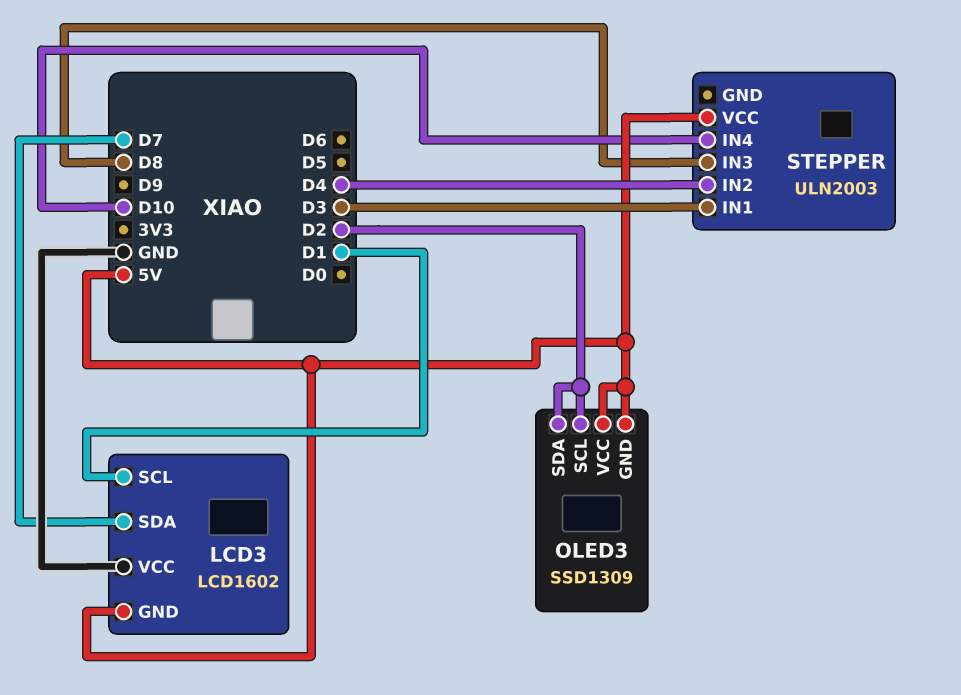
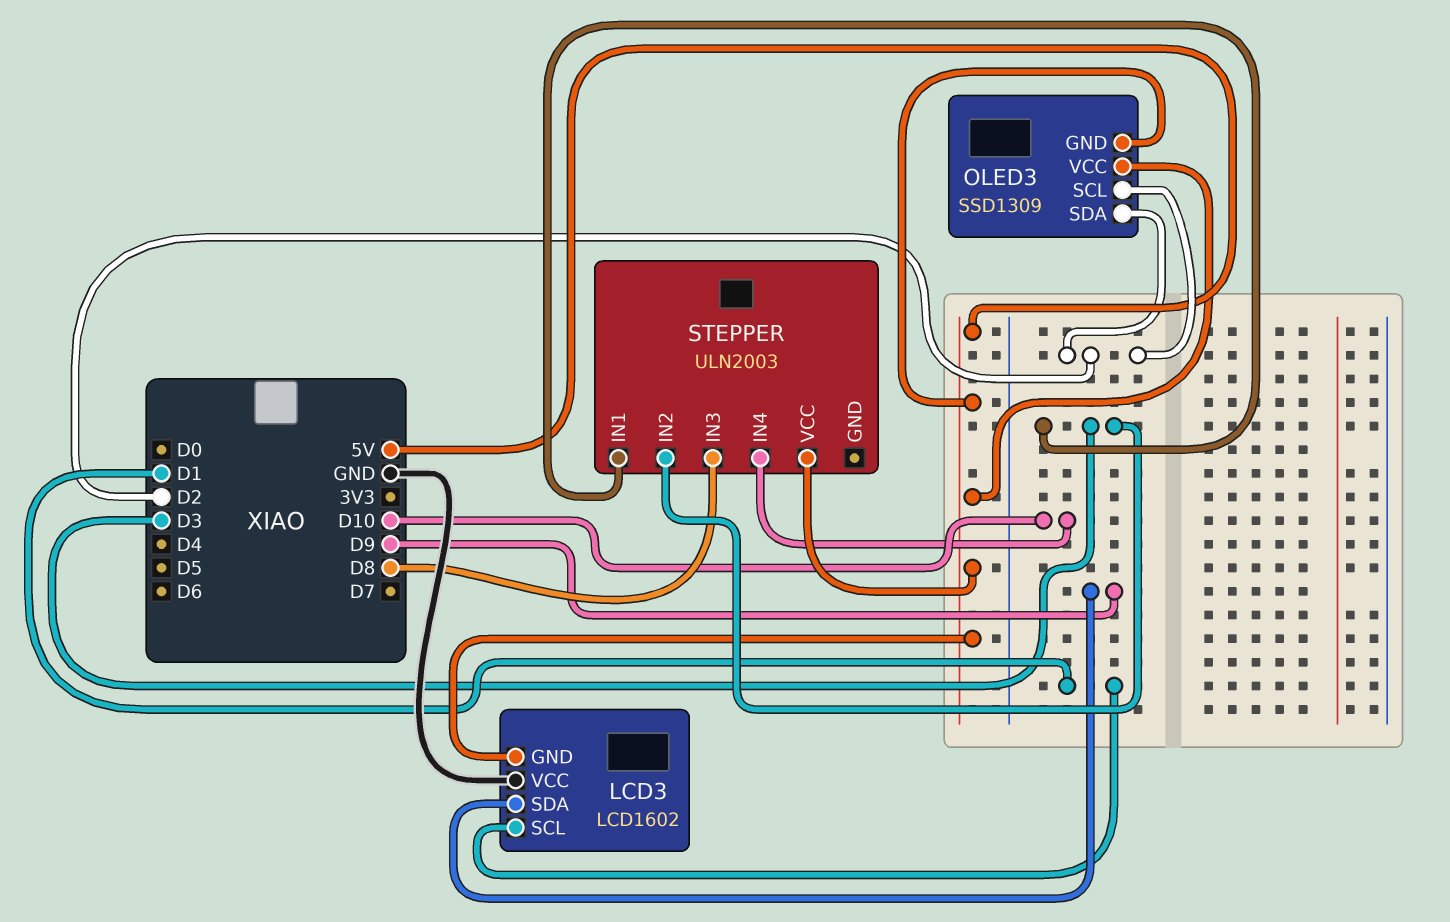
LCD3 pin SDA: D7 -> D9
STEPPER pin IN2: D4 -> D3

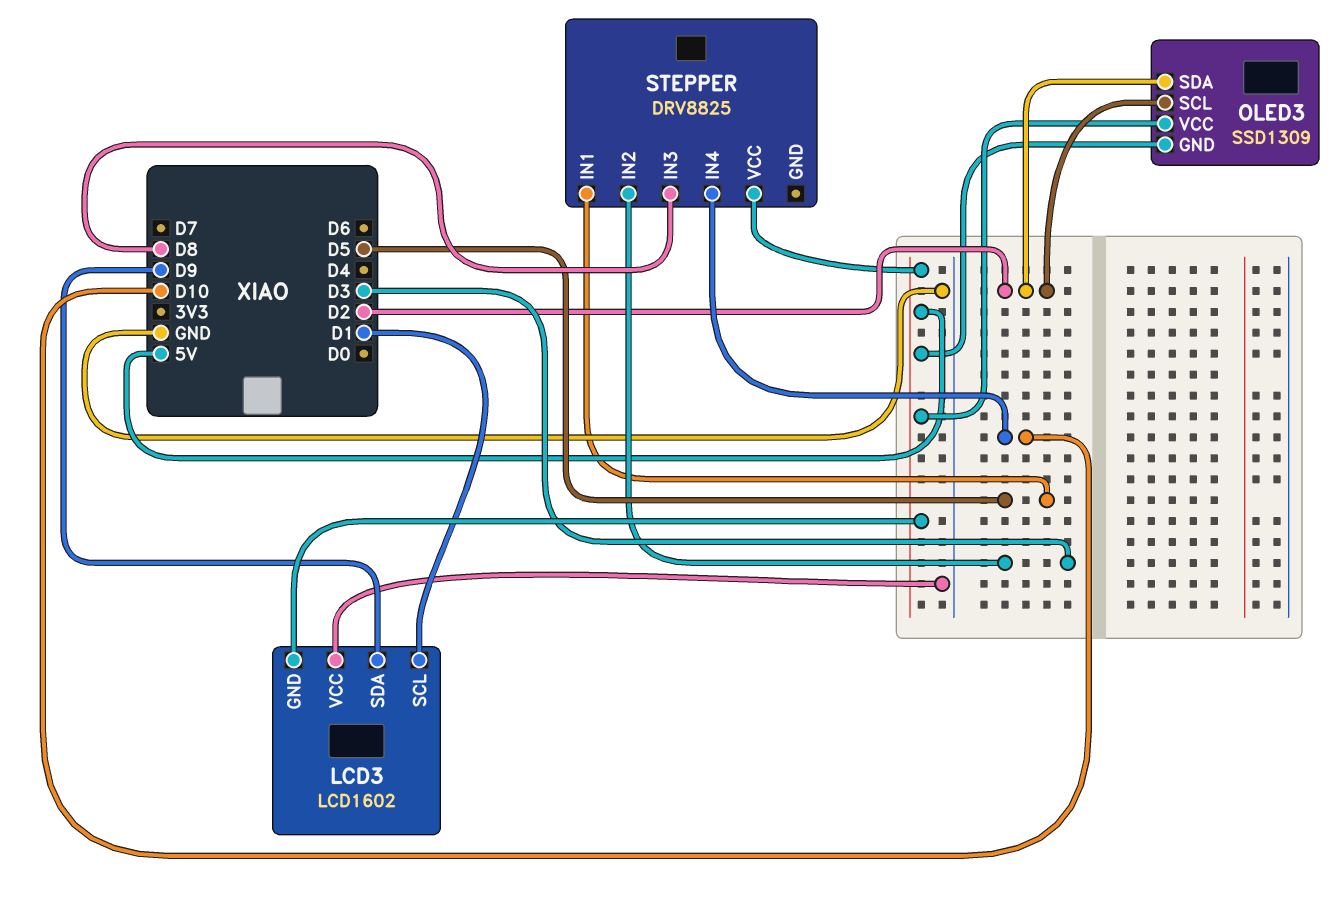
STEPPER: ULN2003 -> DRV8825
STEPPER pin IN1: D3 -> D5

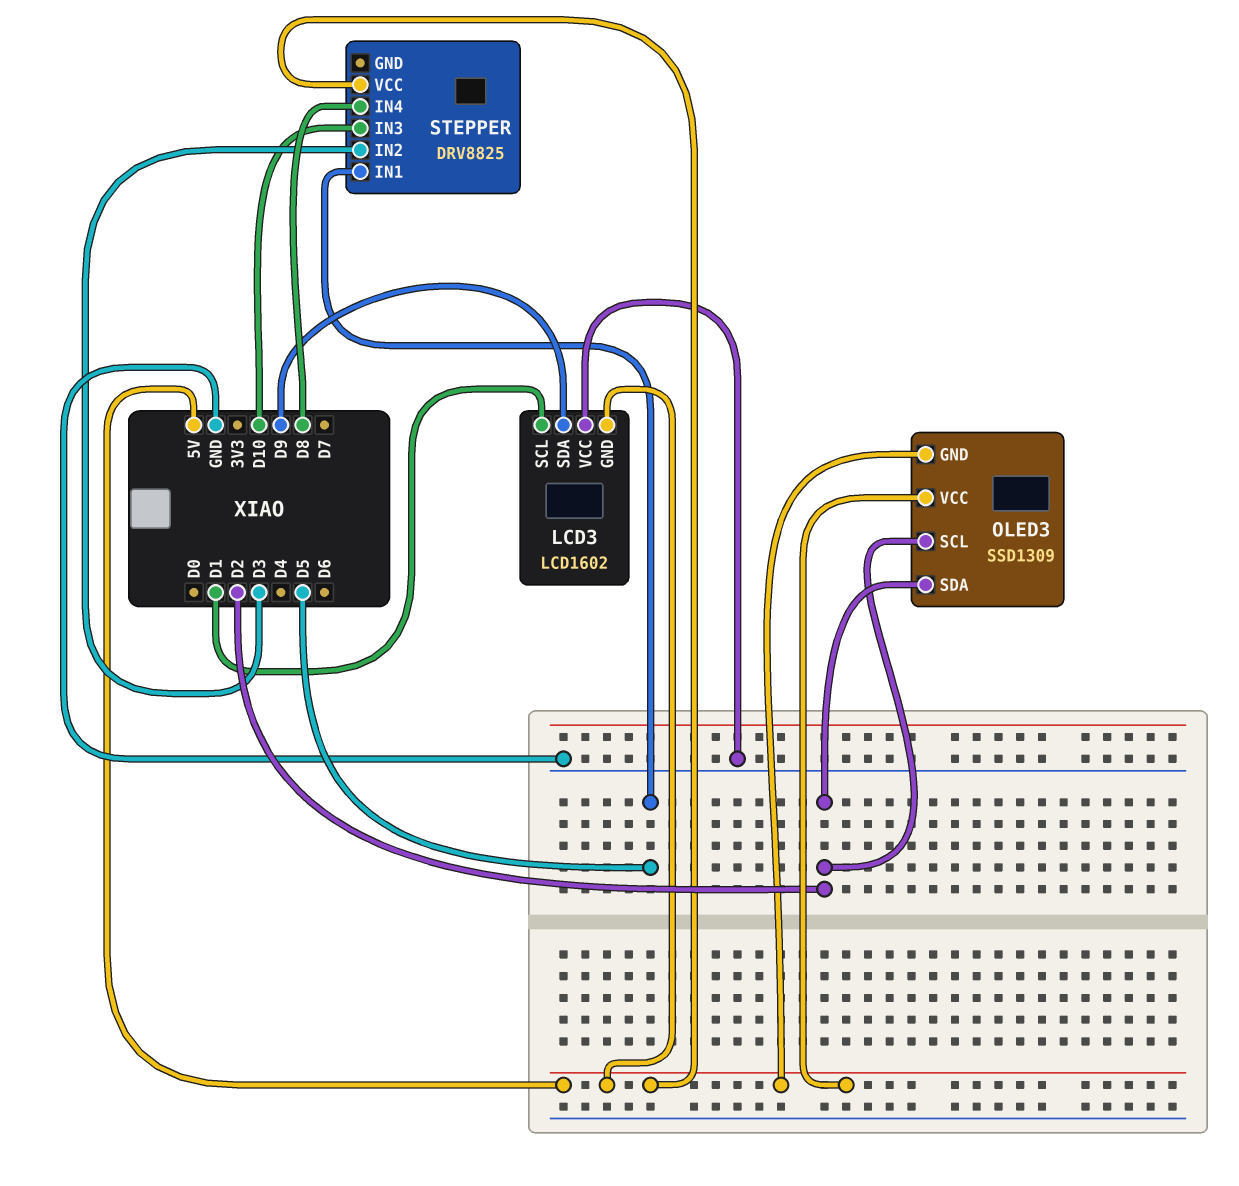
STEPPER pin IN3: D8 -> D10
STEPPER pin IN4: D10 -> D8

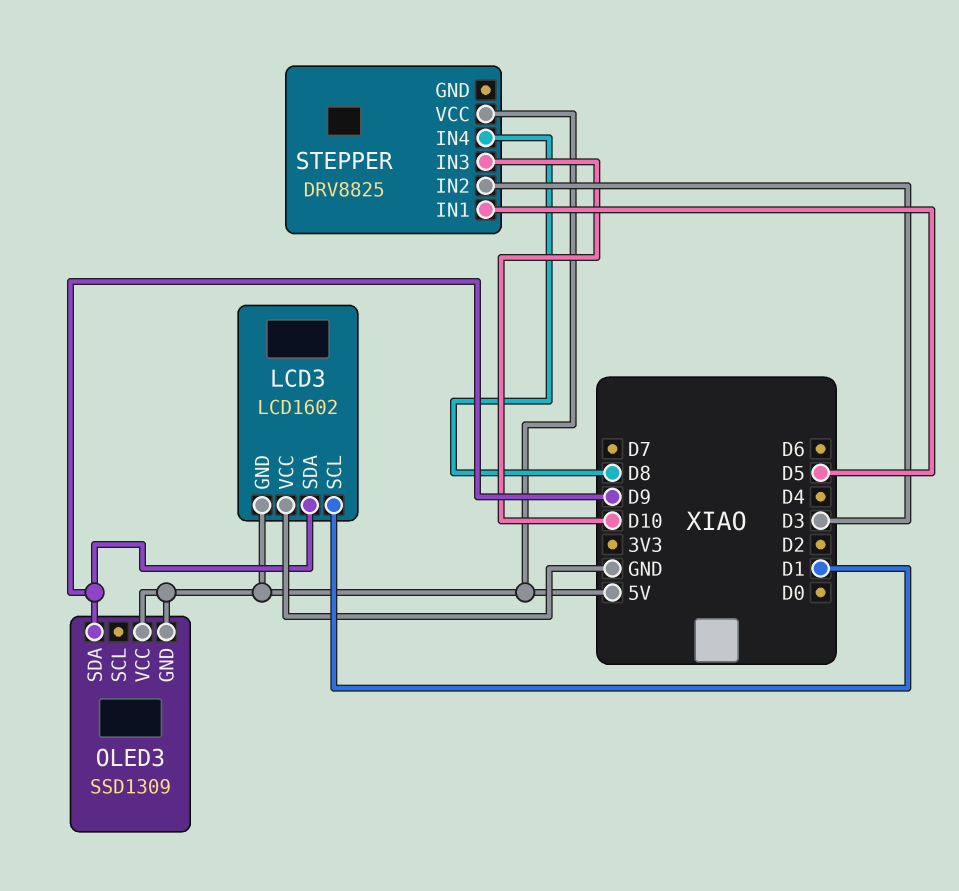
OLED3 pin SCL: D2 -> none
OLED3 pin SDA: D2 -> D9

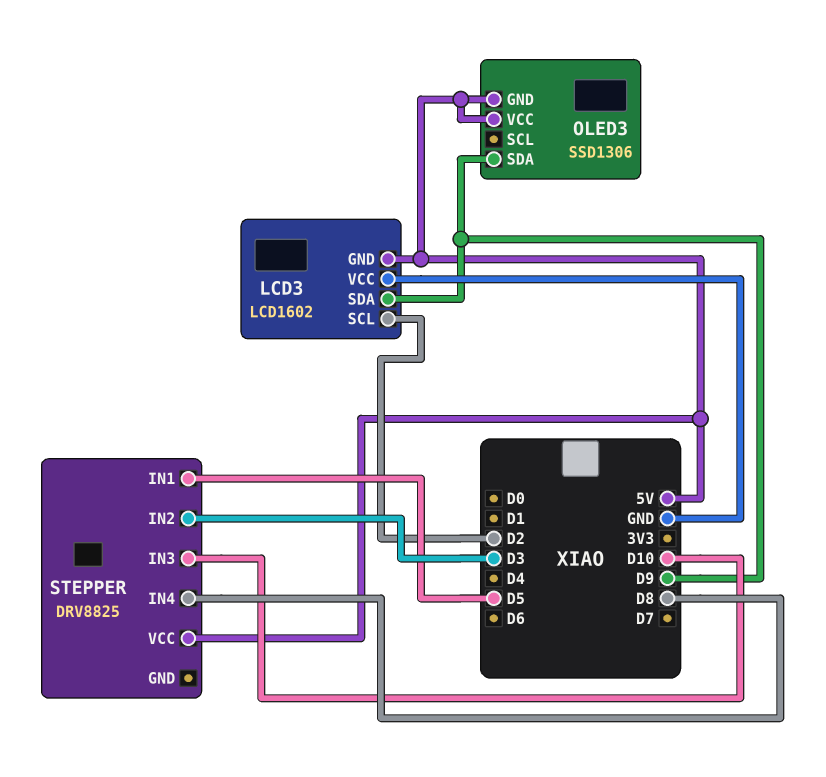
LCD3 pin SCL: D1 -> D2
OLED3: SSD1309 -> SSD1306

